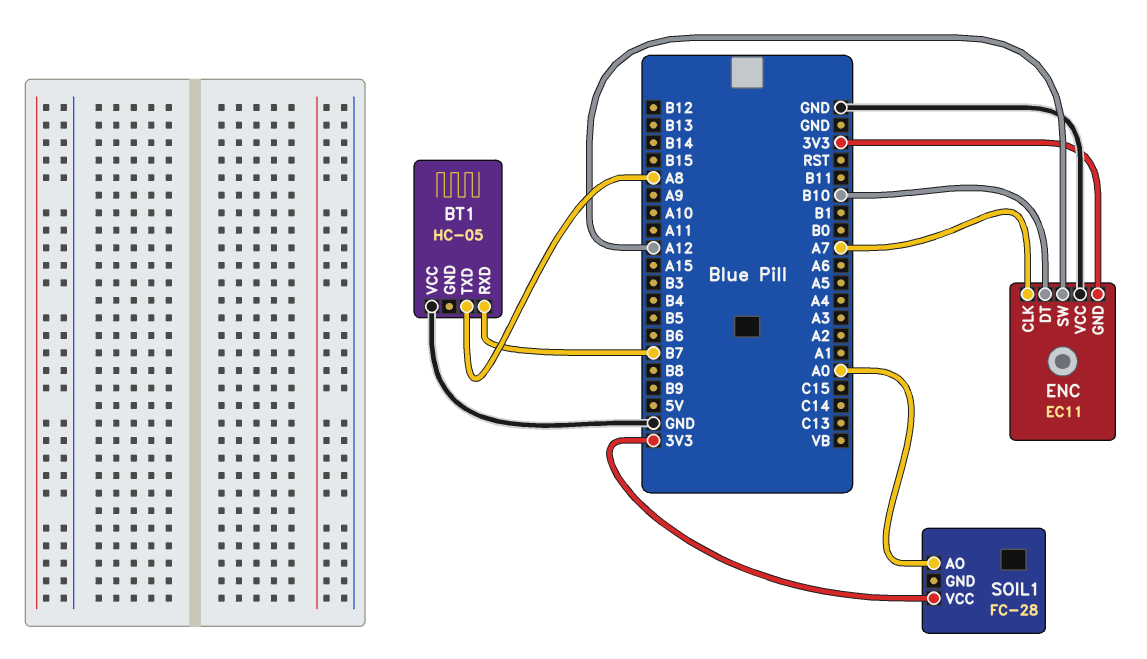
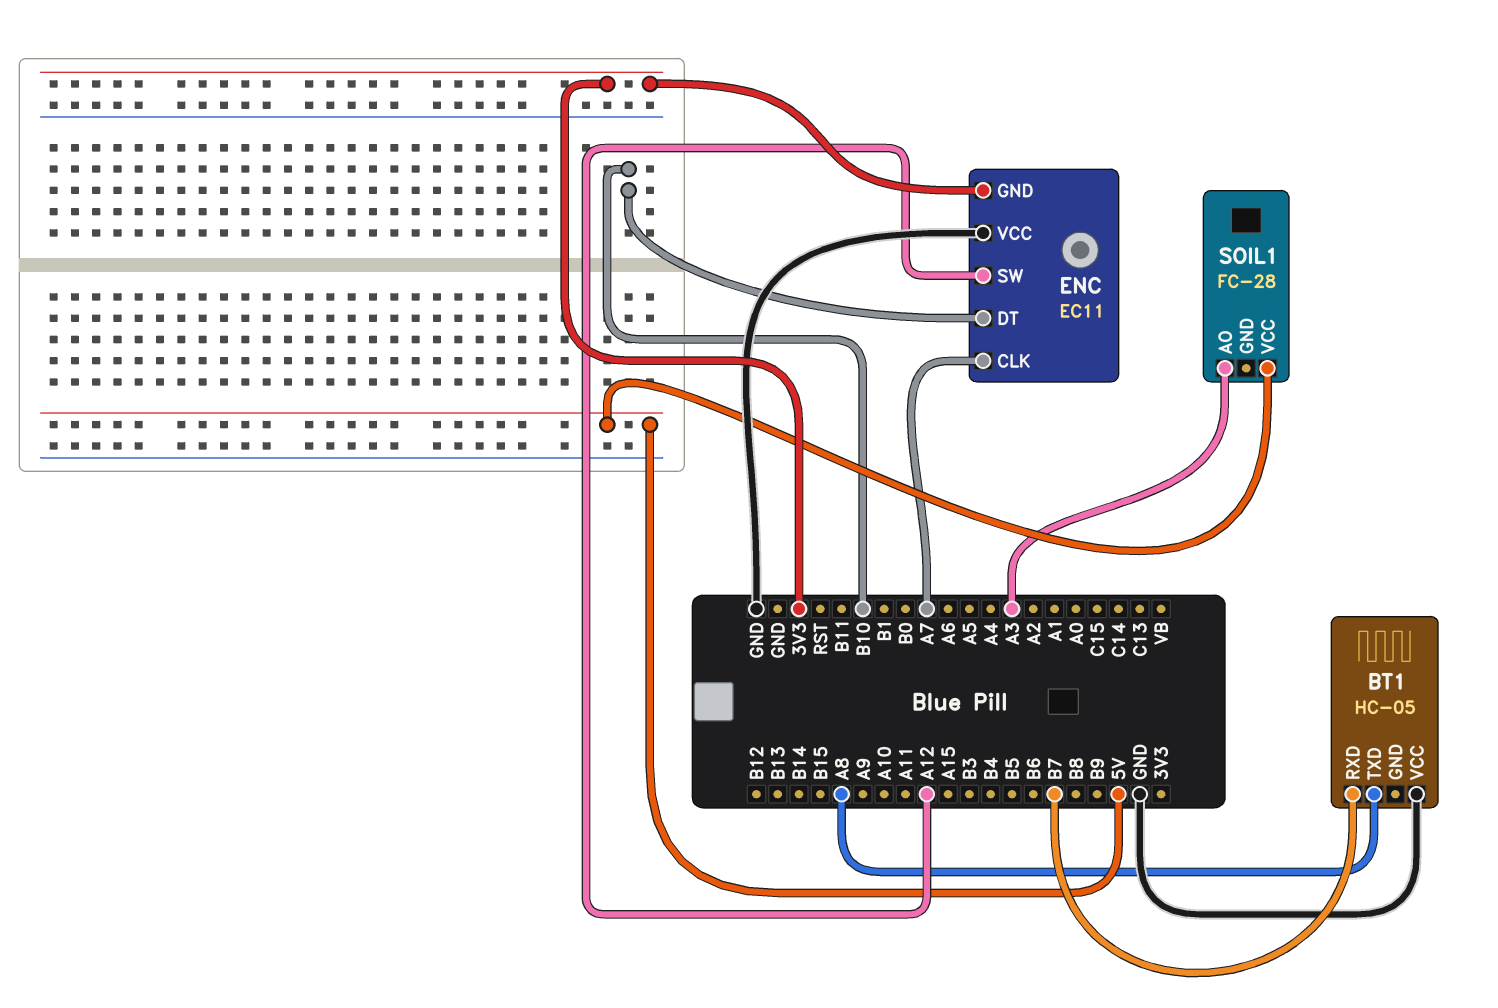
SOIL1 pin AO: A0 -> A3
SOIL1 pin VCC: 3V3 -> 5V

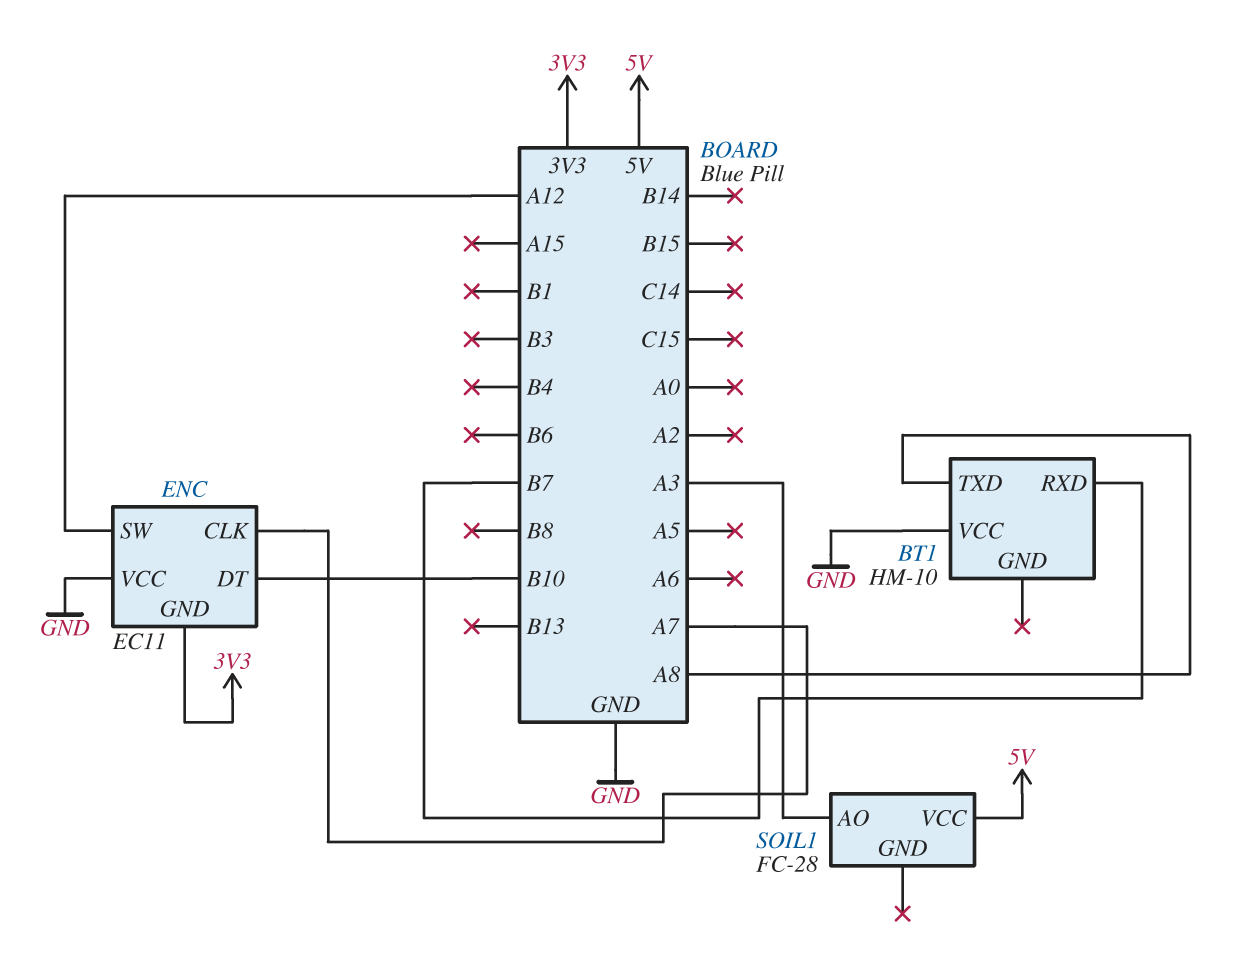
BT1: HC-05 -> HM-10

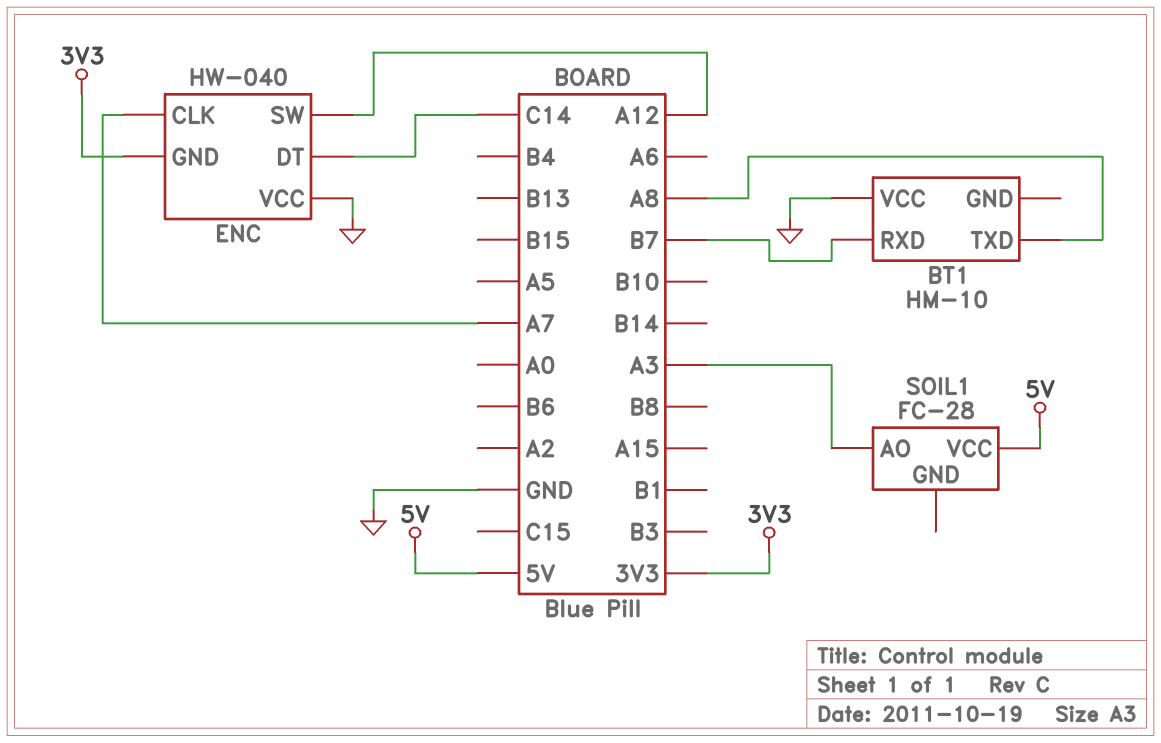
ENC: EC11 -> HW-040
ENC pin DT: B10 -> C14

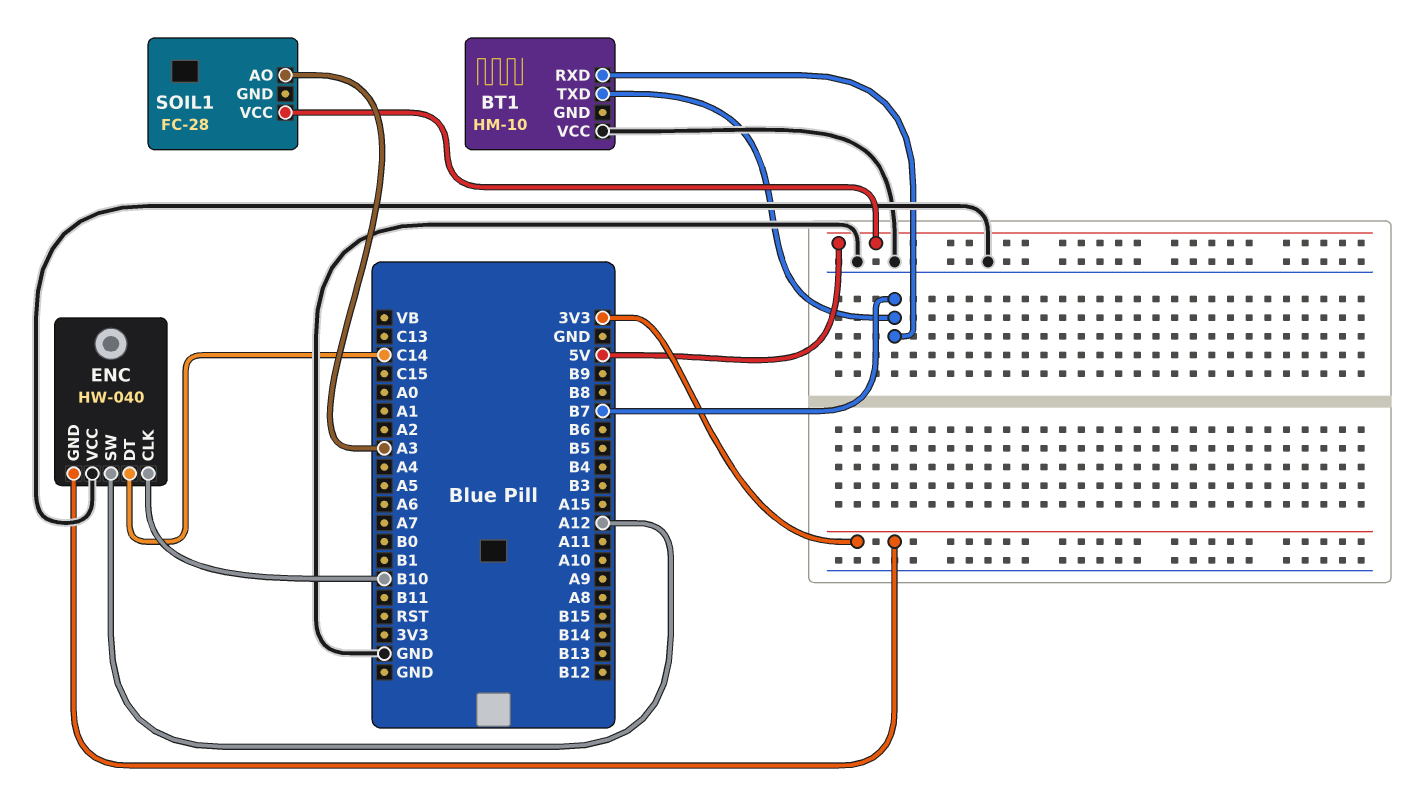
BT1 pin TXD: A8 -> B7
ENC pin CLK: A7 -> B10

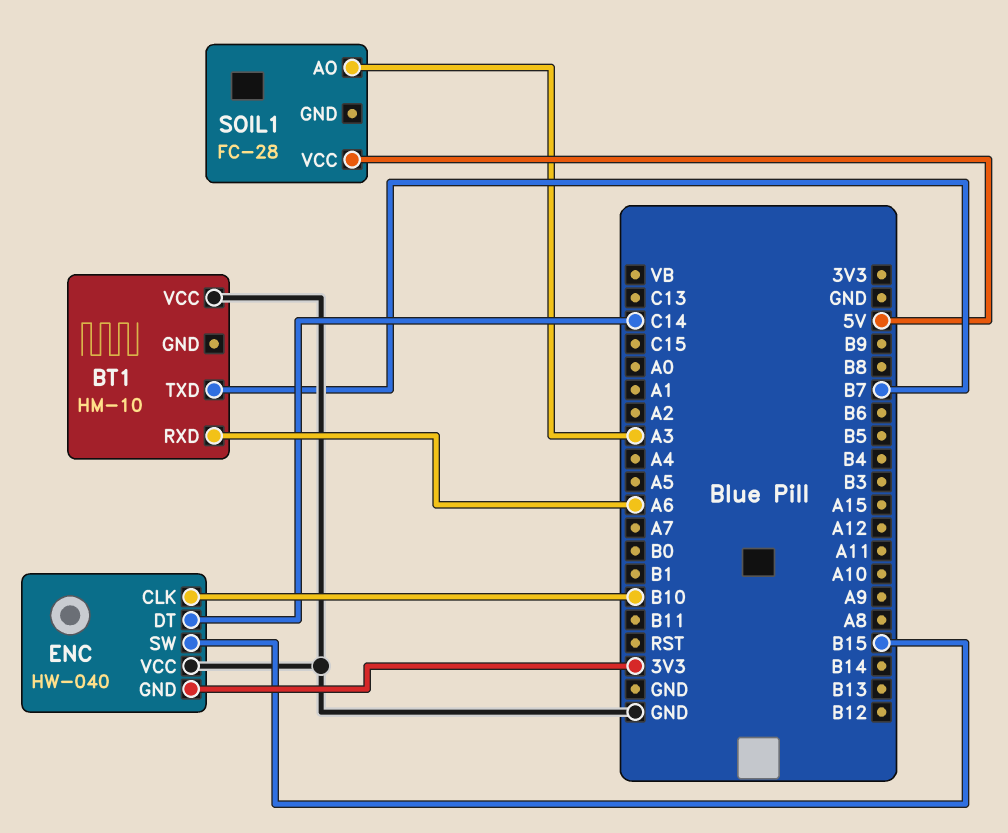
BT1 pin RXD: B7 -> A6
ENC pin SW: A12 -> B15

